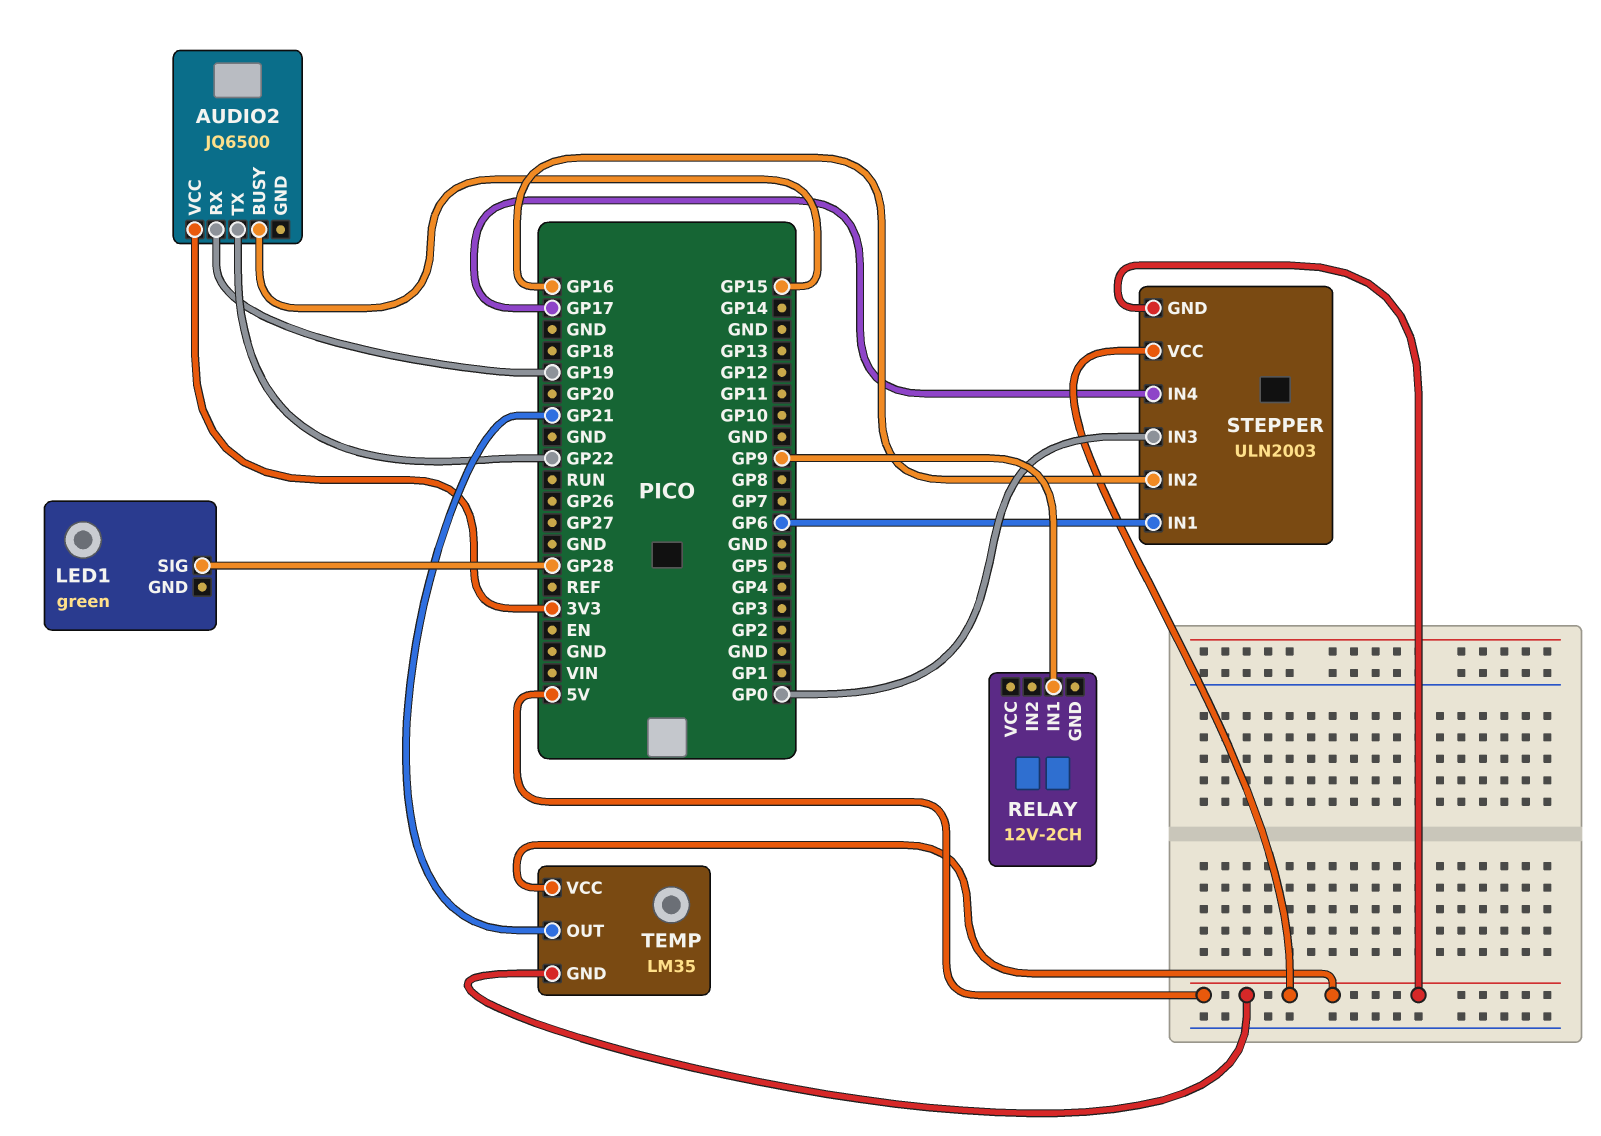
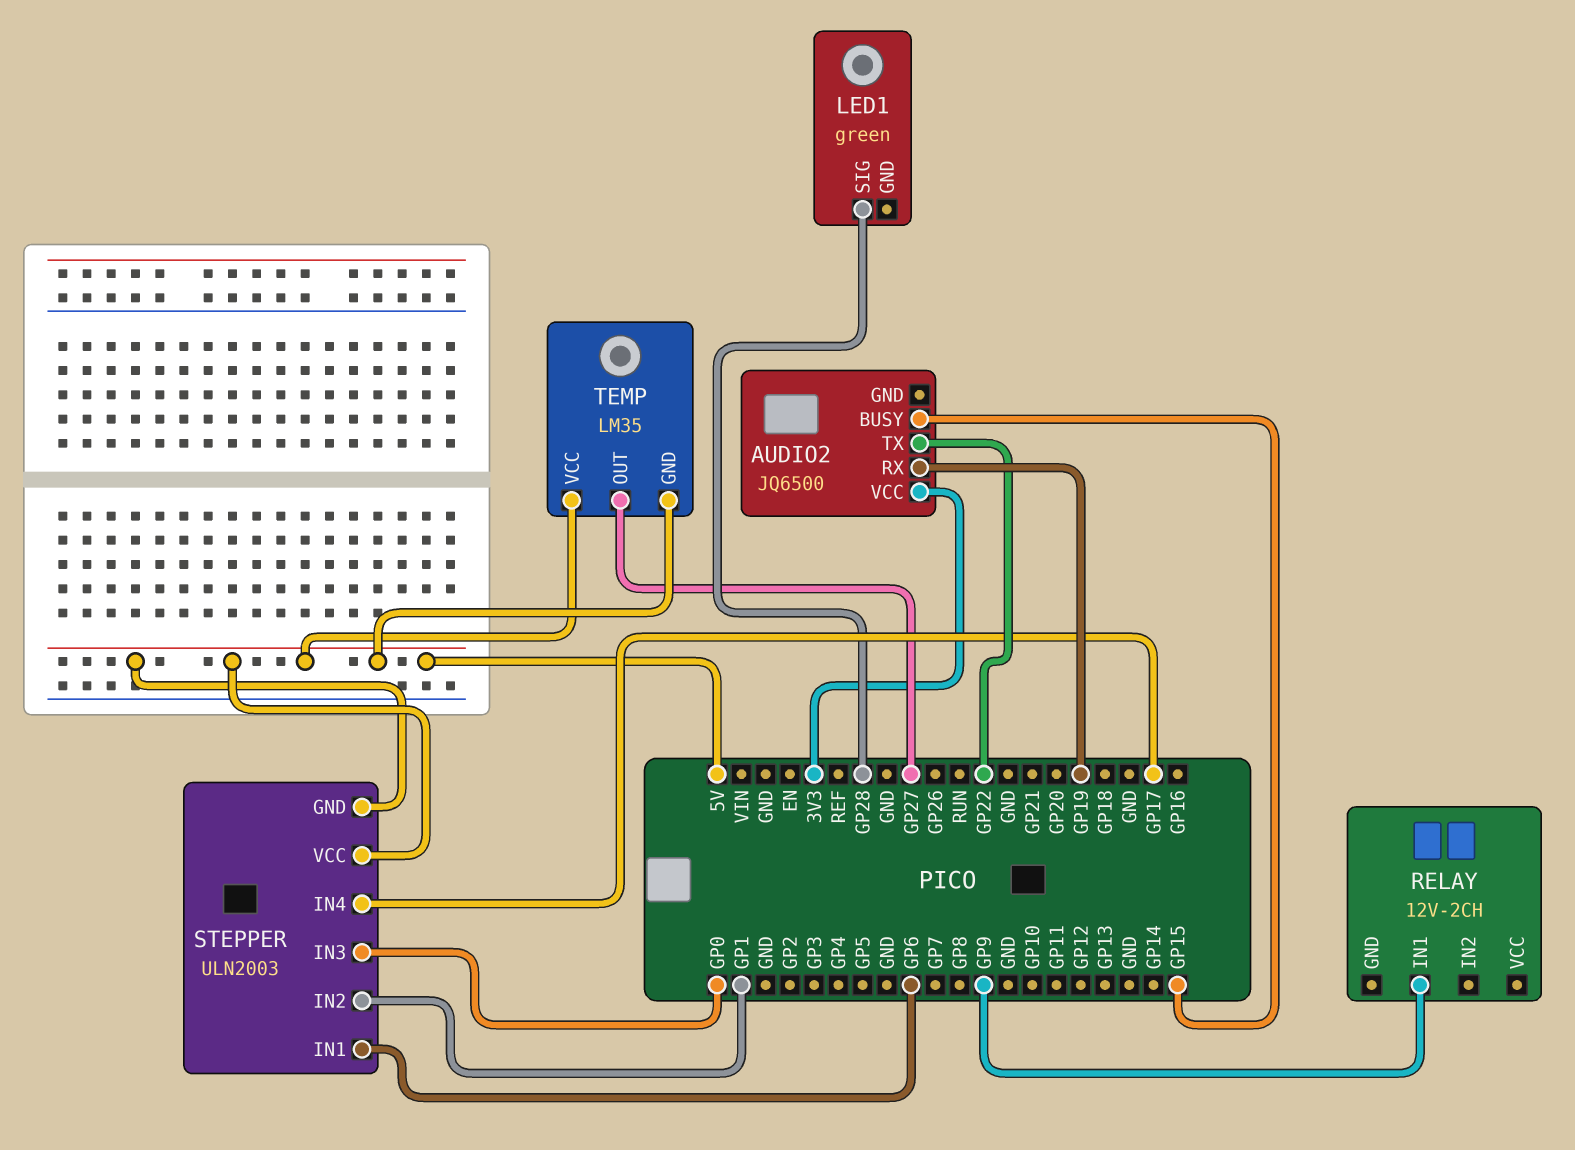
STEPPER pin IN2: GP16 -> GP1
TEMP pin OUT: GP21 -> GP27

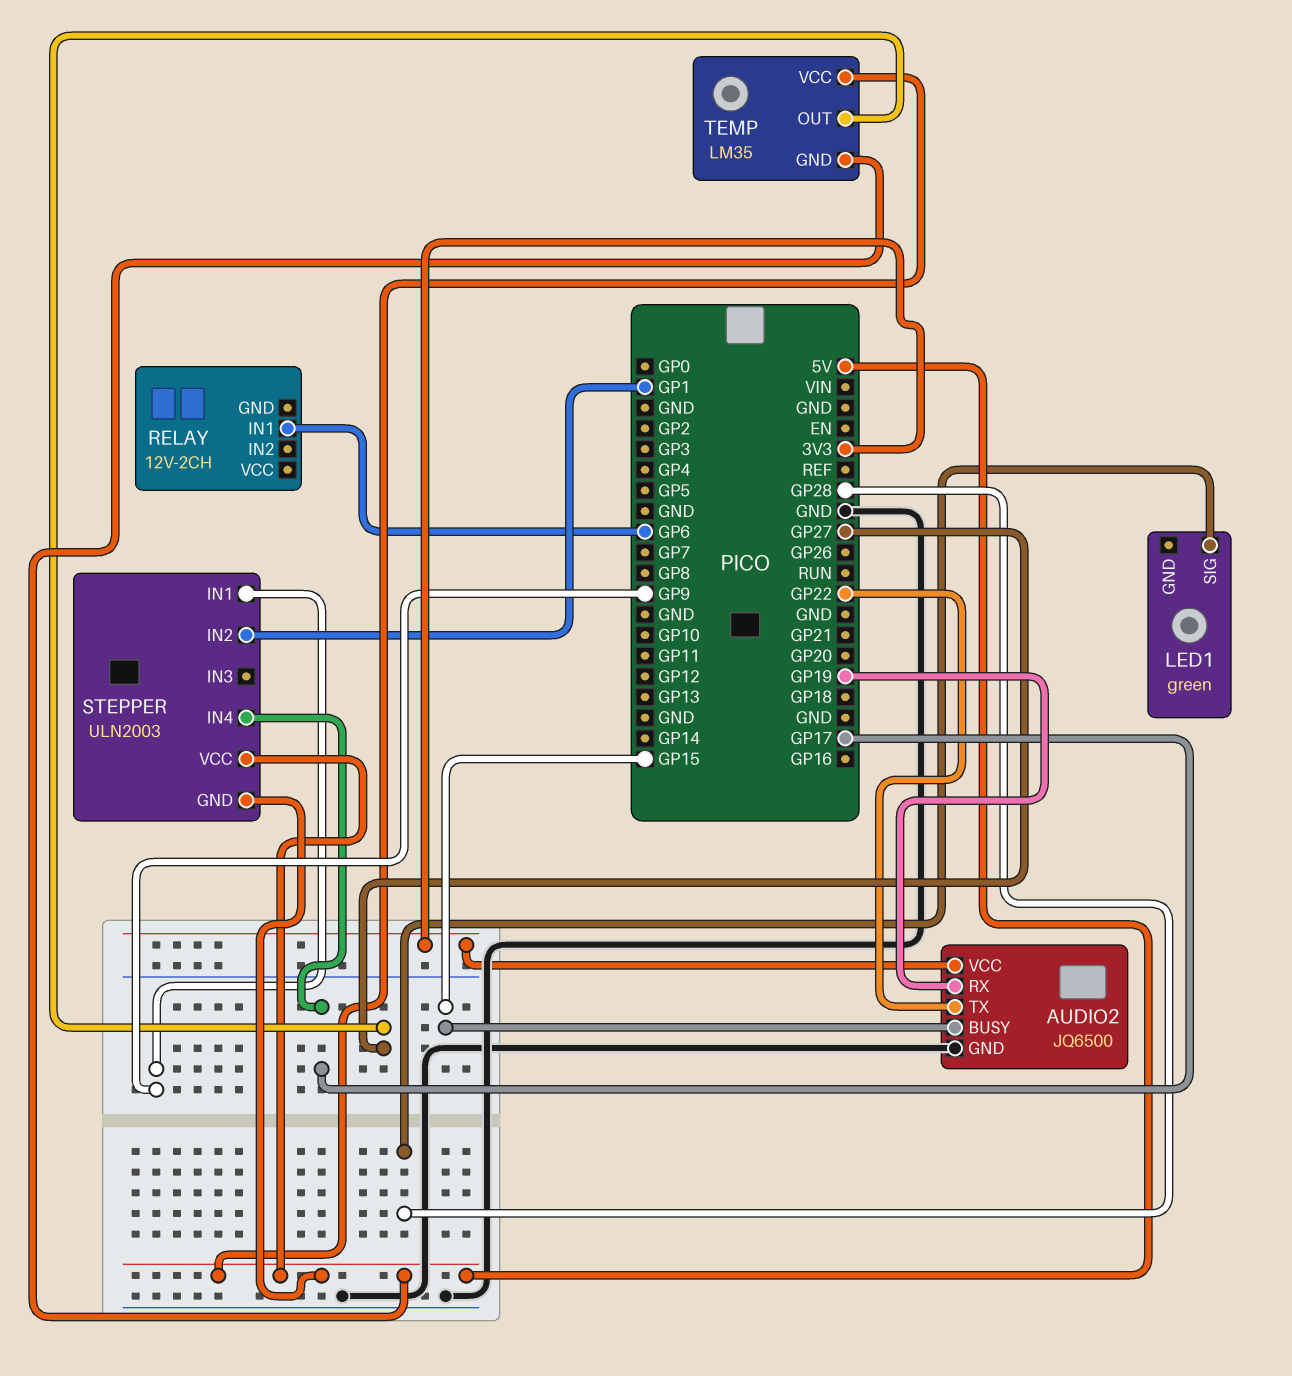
AUDIO2 pin GND: none -> GND
RELAY pin IN1: GP9 -> GP6
STEPPER pin IN1: GP6 -> GP9
STEPPER pin IN3: GP0 -> none

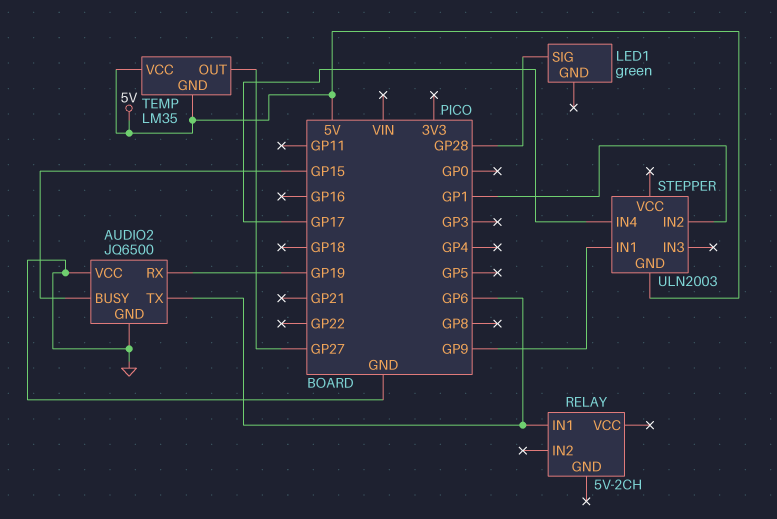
AUDIO2 pin TX: GP22 -> GP6
AUDIO2 pin VCC: 3V3 -> GND
RELAY: 12V-2CH -> 5V-2CH
STEPPER pin VCC: 5V -> none

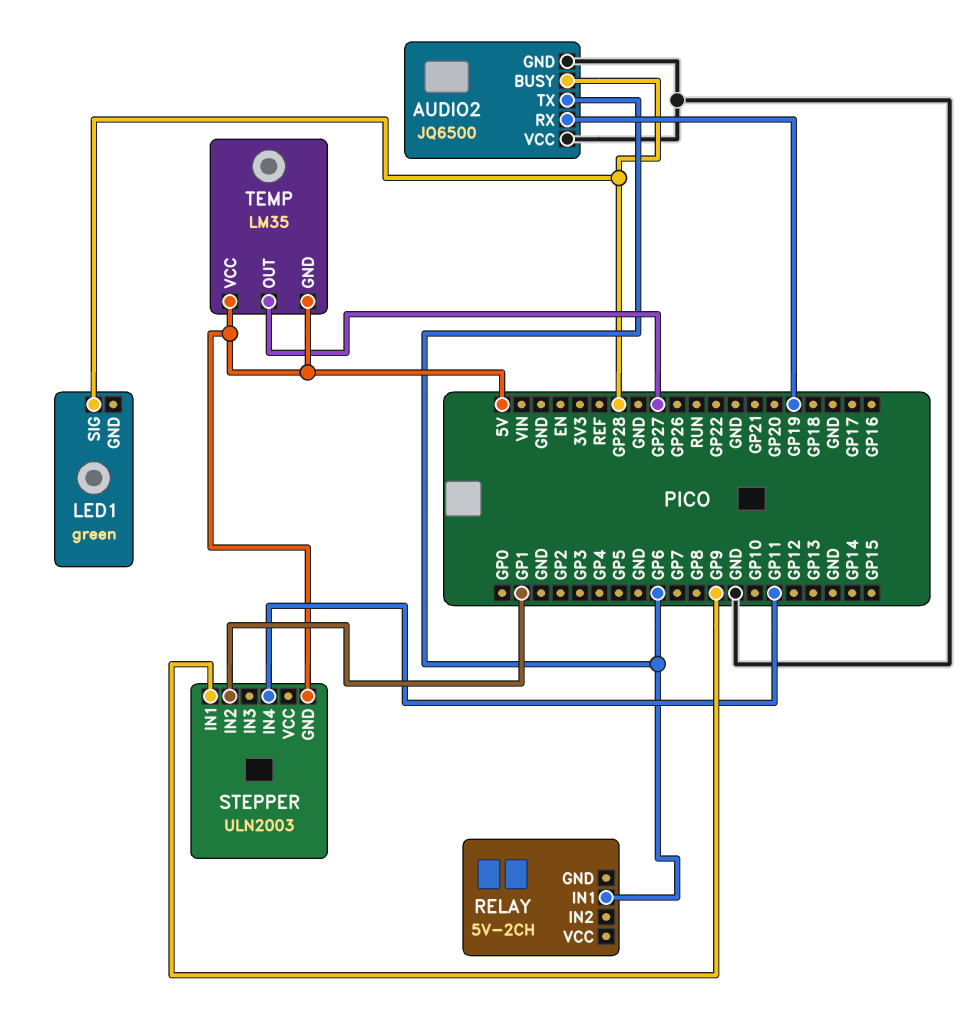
AUDIO2 pin BUSY: GP15 -> GP28
STEPPER pin IN4: GP17 -> GP11

